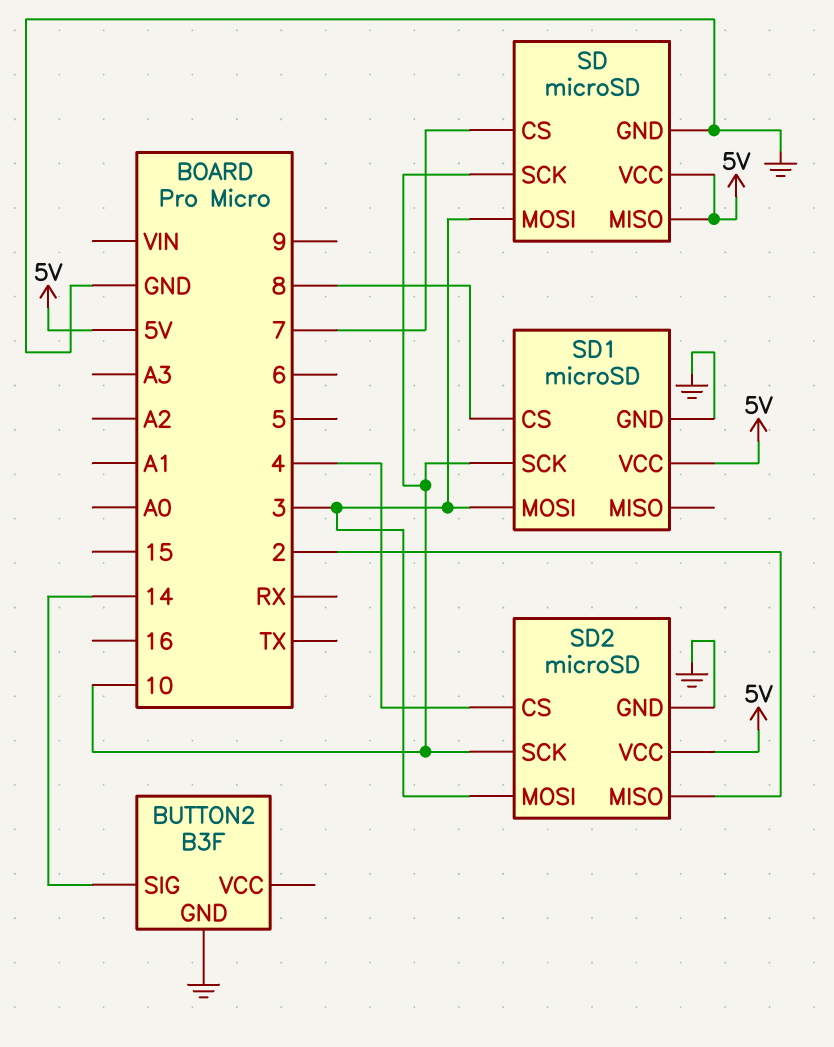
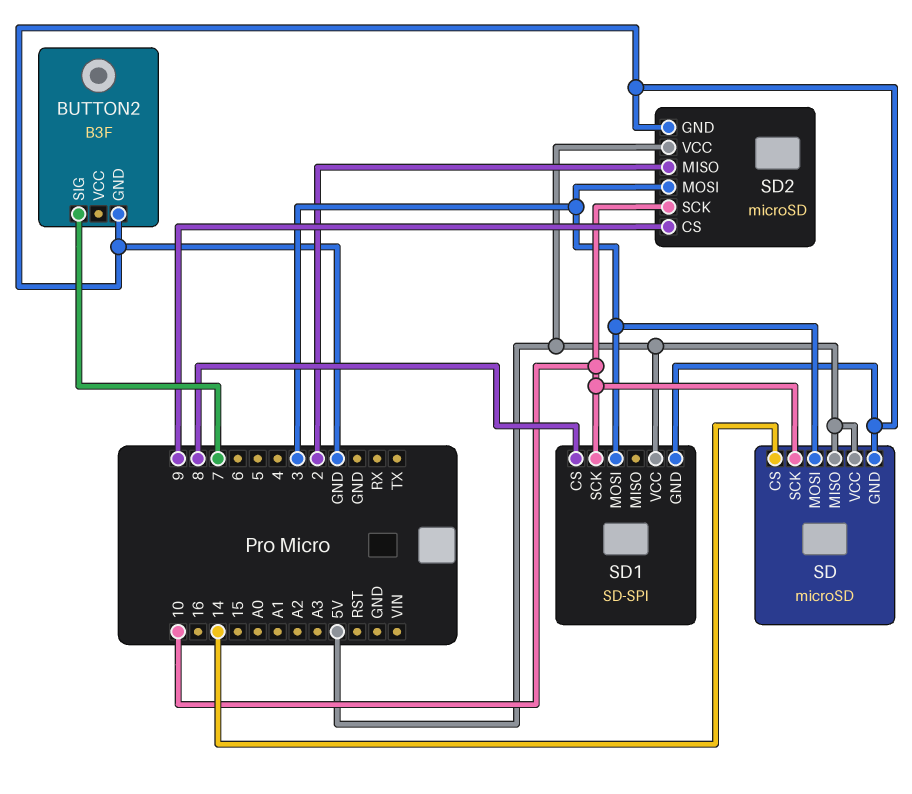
BUTTON2 pin SIG: 14 -> 7
SD pin CS: 7 -> 14
SD1: microSD -> SD-SPI
SD2 pin CS: 4 -> 9

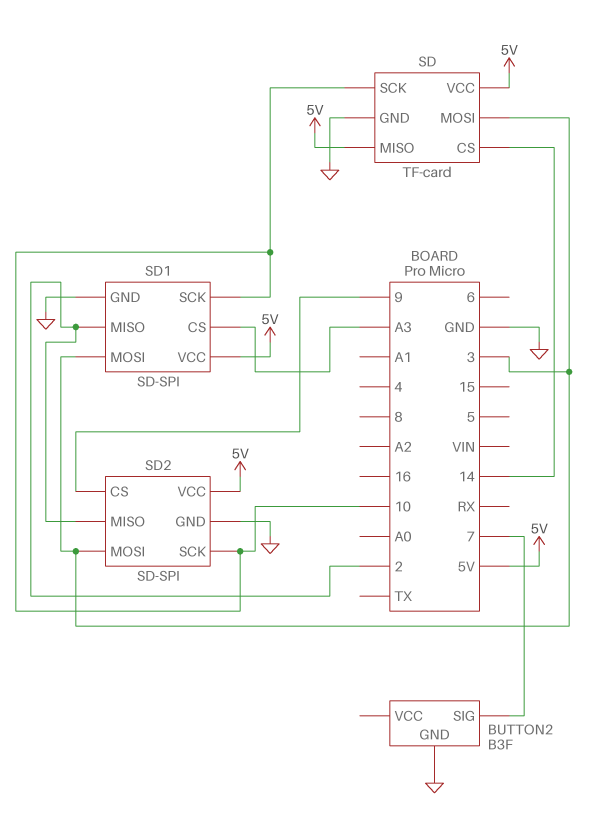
SD: microSD -> TF-card
SD1 pin CS: 8 -> A3
SD1 pin MISO: none -> 2
SD2: microSD -> SD-SPI

